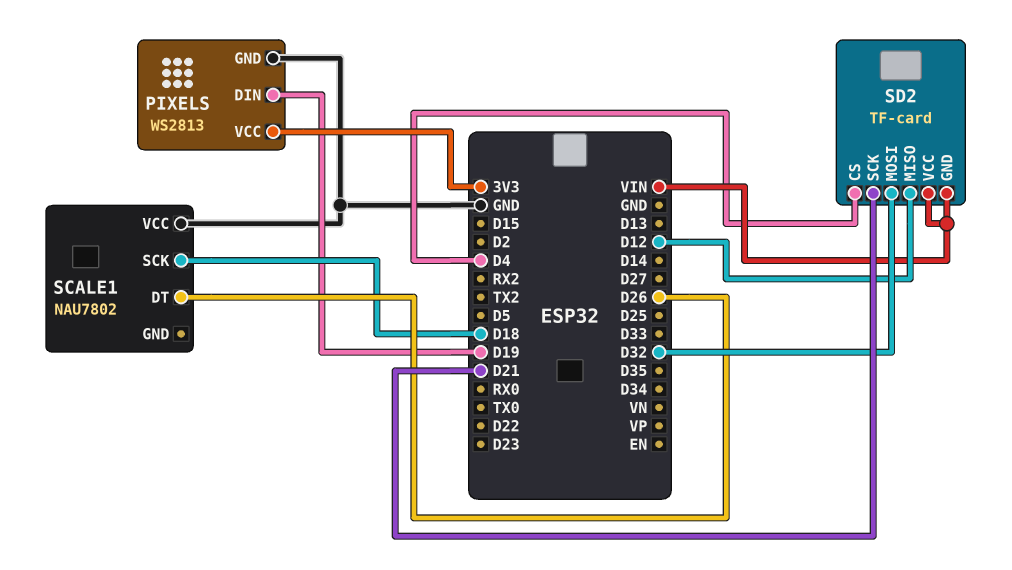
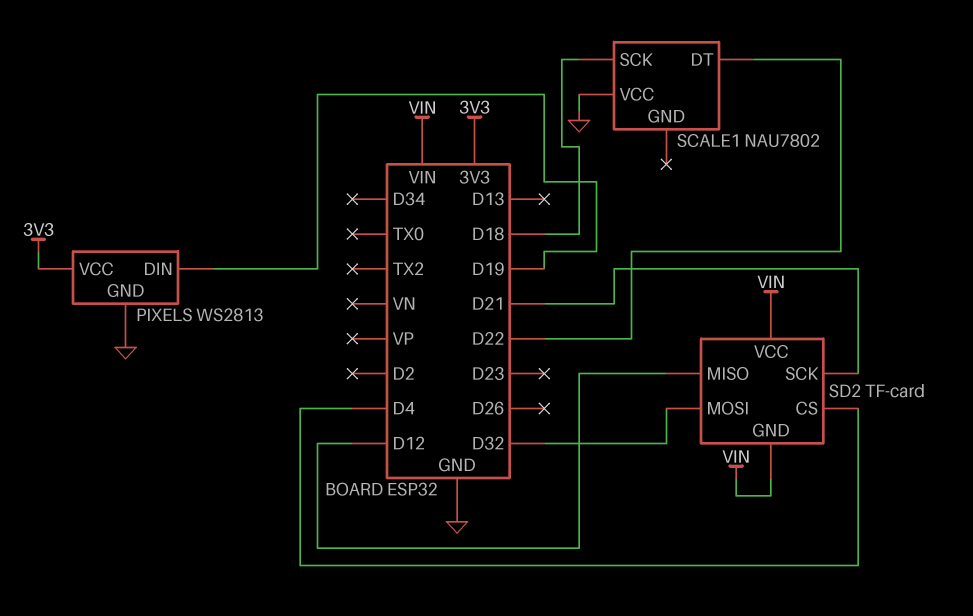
SCALE1 pin DT: D26 -> D22

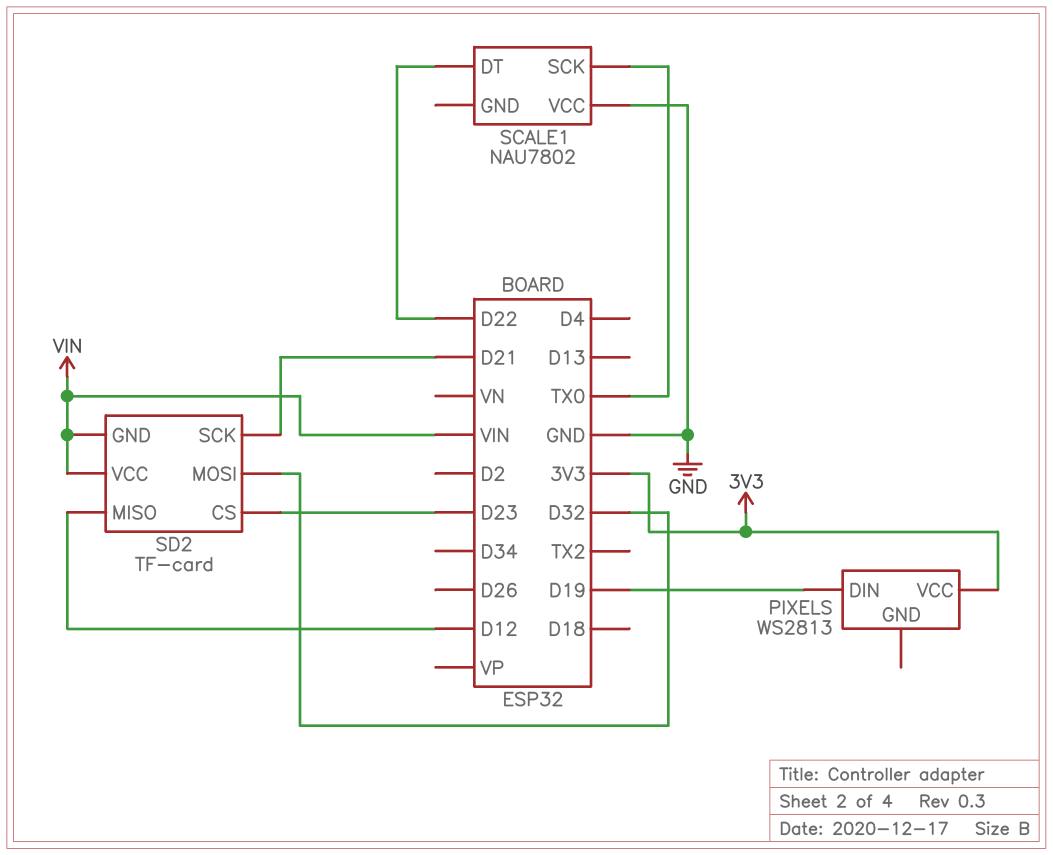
PIXELS pin GND: GND -> none
SCALE1 pin SCK: D18 -> TX0
SD2 pin CS: D4 -> D23

